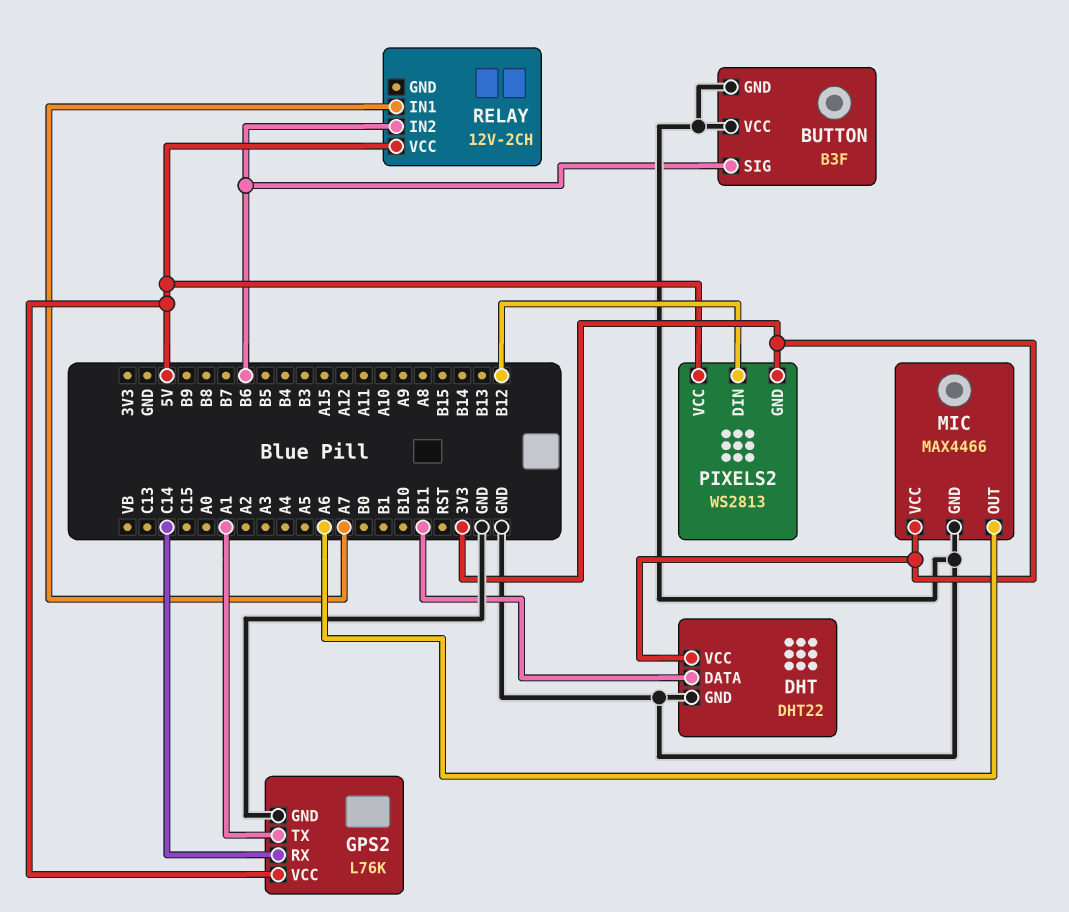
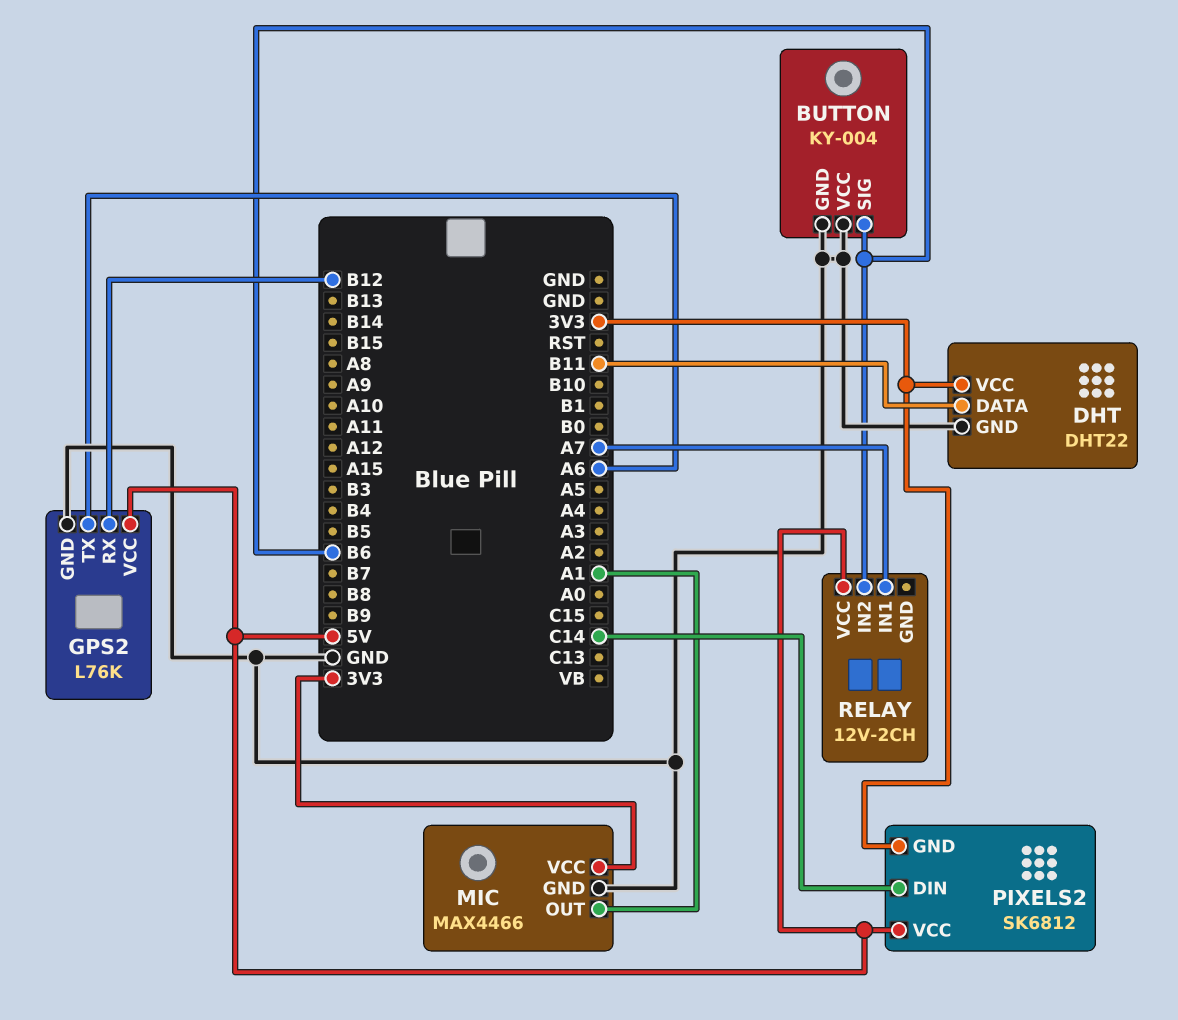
BUTTON: B3F -> KY-004
GPS2 pin RX: C14 -> B12
GPS2 pin TX: A1 -> A6
MIC pin OUT: A6 -> A1
PIXELS2: WS2813 -> SK6812
PIXELS2 pin DIN: B12 -> C14

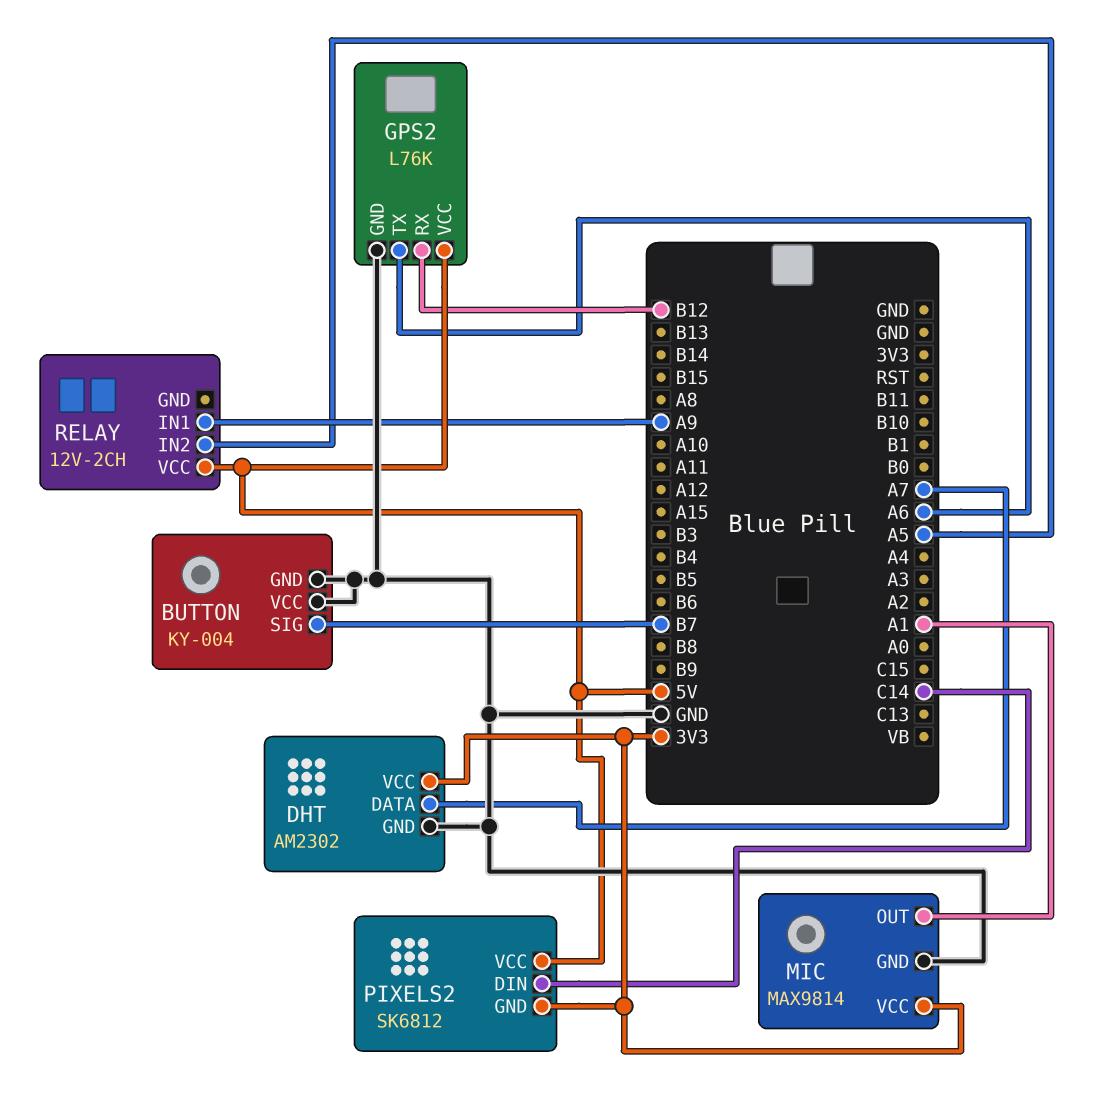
BUTTON pin SIG: B6 -> B7
DHT: DHT22 -> AM2302
DHT pin DATA: B11 -> A7
MIC: MAX4466 -> MAX9814
RELAY pin IN1: A7 -> A9
RELAY pin IN2: B6 -> A5

